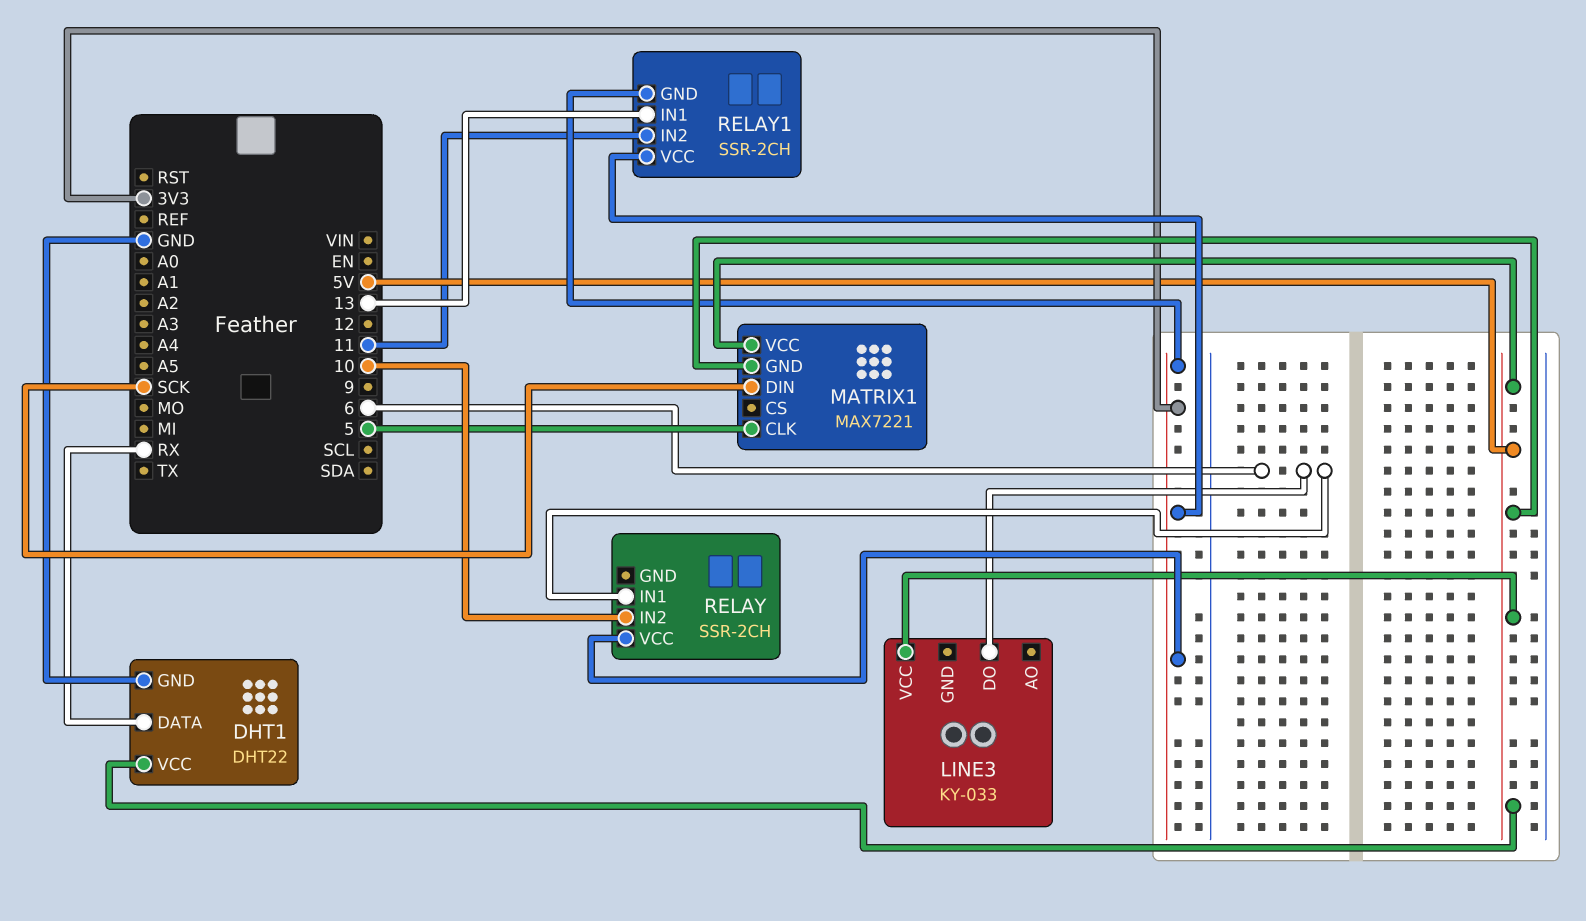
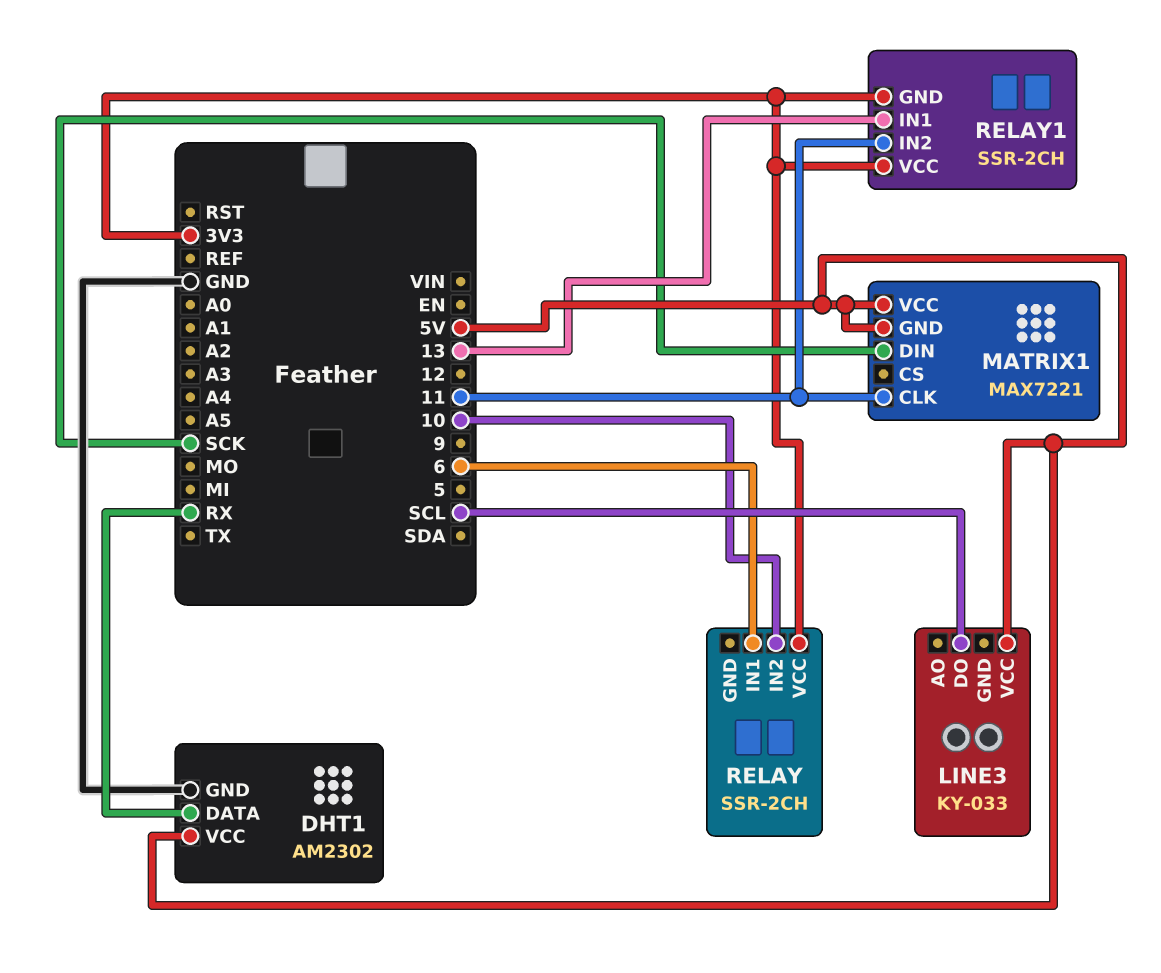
DHT1: DHT22 -> AM2302
LINE3 pin DO: 6 -> SCL
MATRIX1 pin CLK: 5 -> 11

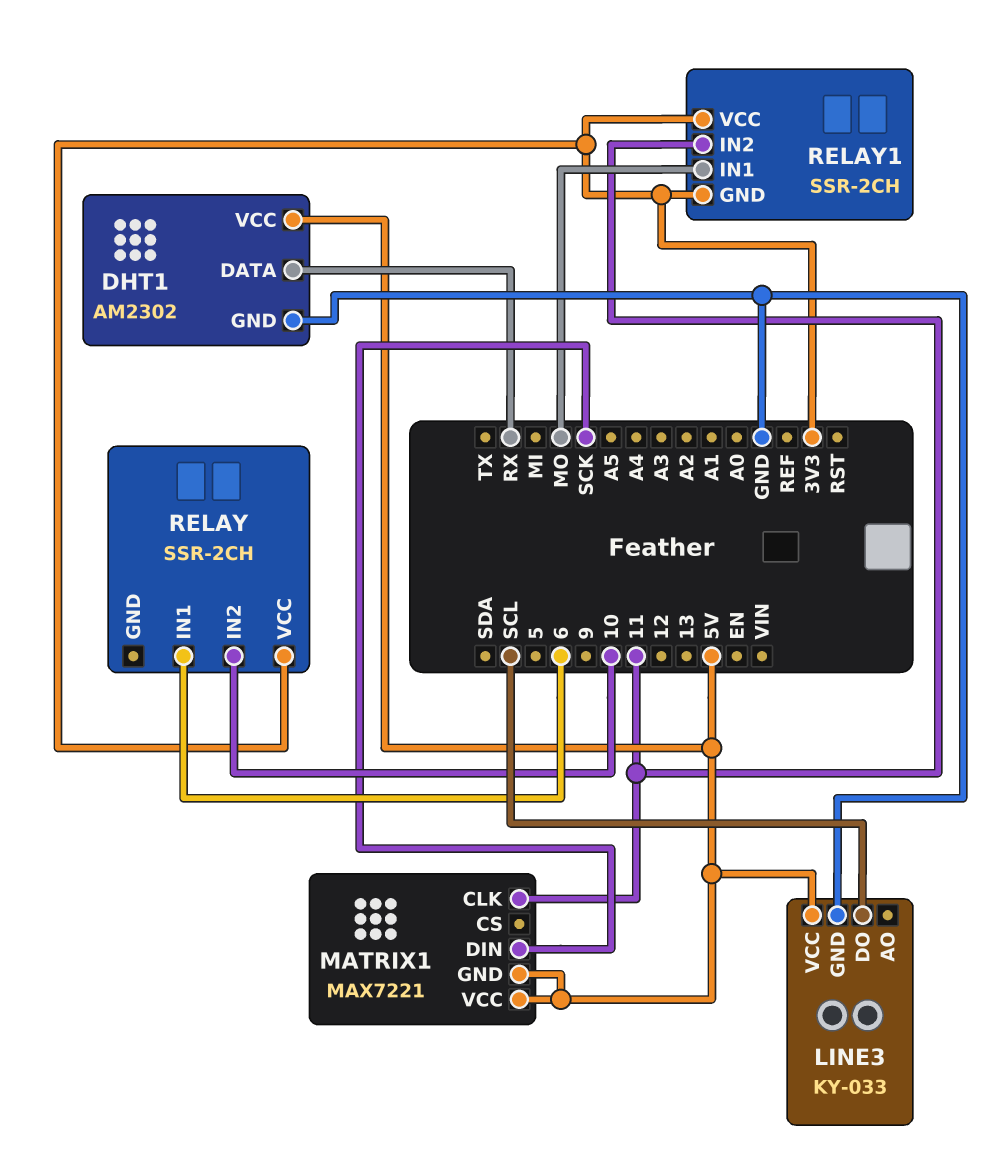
LINE3 pin GND: none -> GND
RELAY1 pin IN1: 13 -> MO

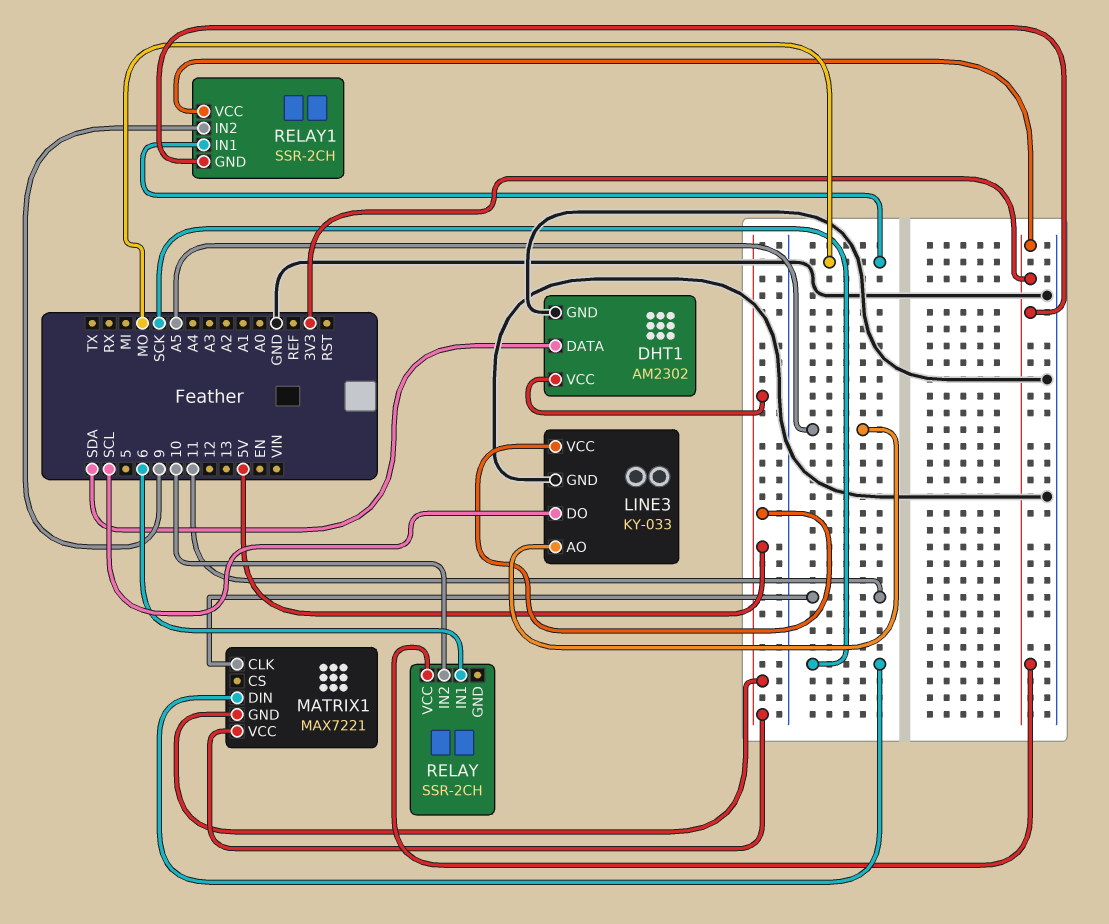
DHT1 pin DATA: RX -> SDA
LINE3 pin AO: none -> A5
RELAY1 pin IN2: 11 -> 9

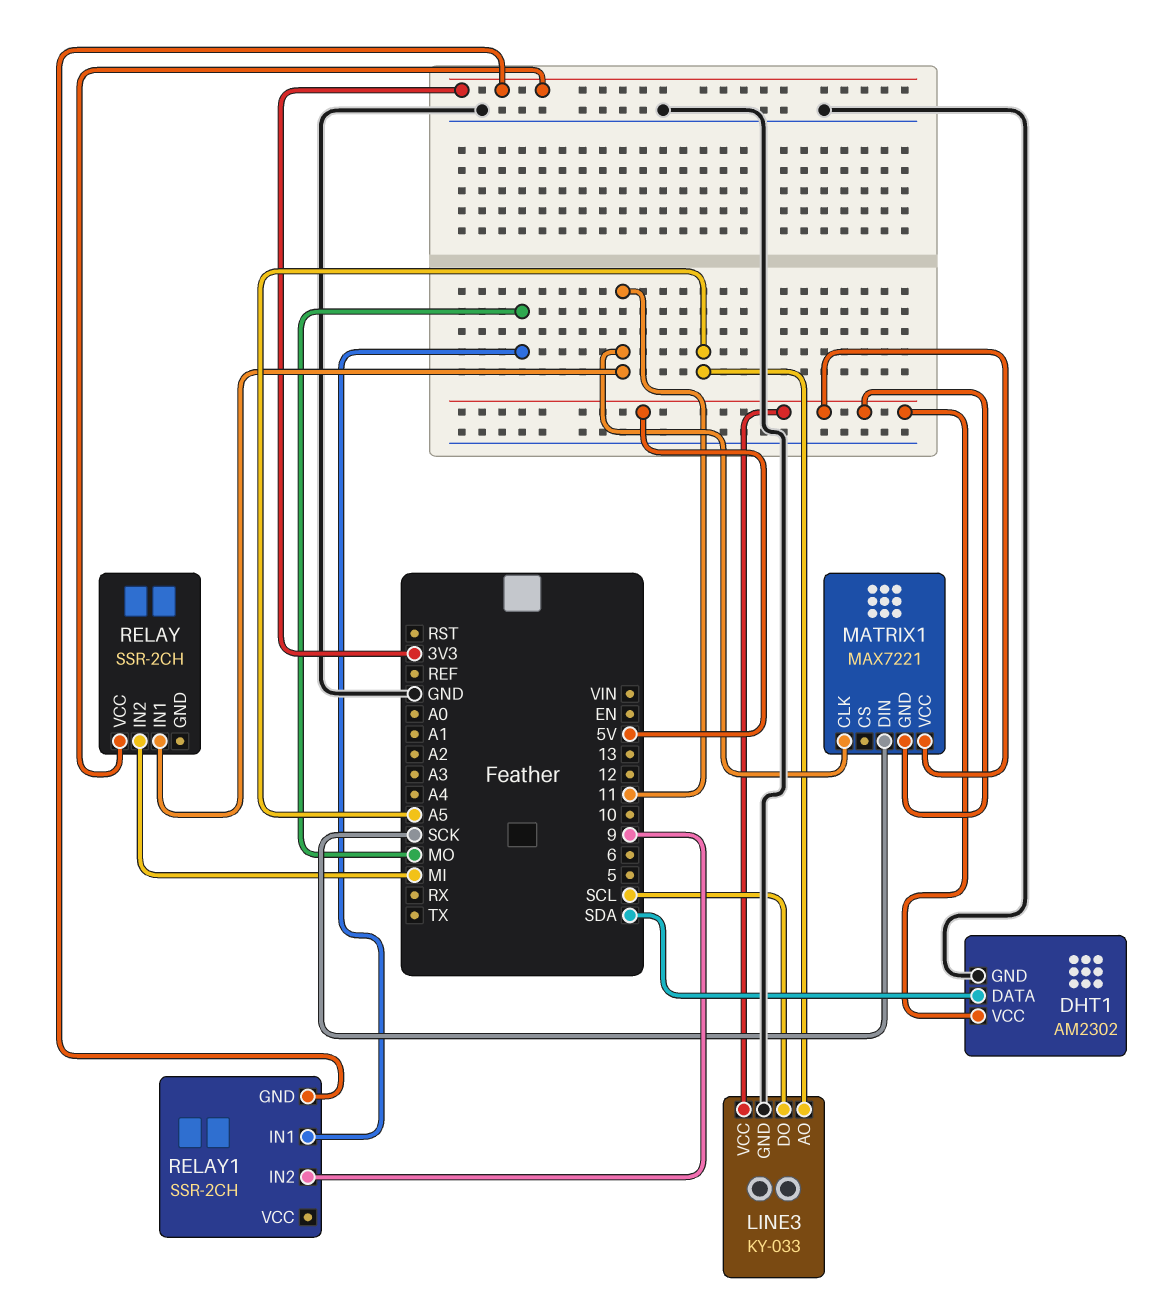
RELAY pin IN1: 6 -> 11
RELAY pin IN2: 10 -> MI
RELAY1 pin VCC: 3V3 -> none

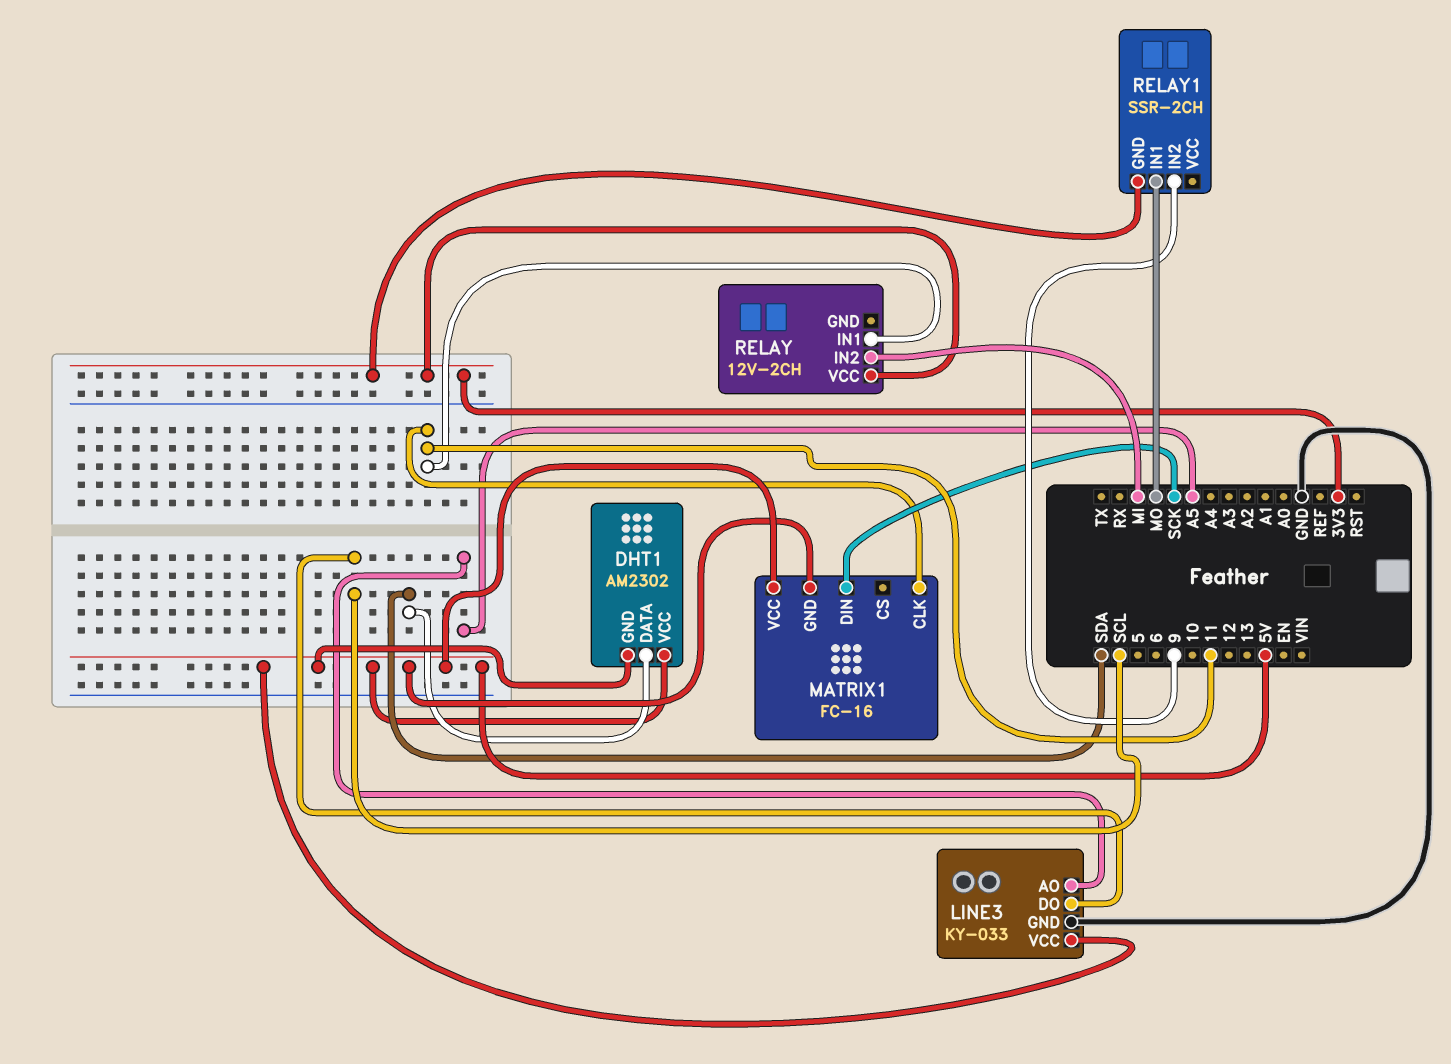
DHT1 pin GND: GND -> 5V
MATRIX1: MAX7221 -> FC-16
RELAY: SSR-2CH -> 12V-2CH

